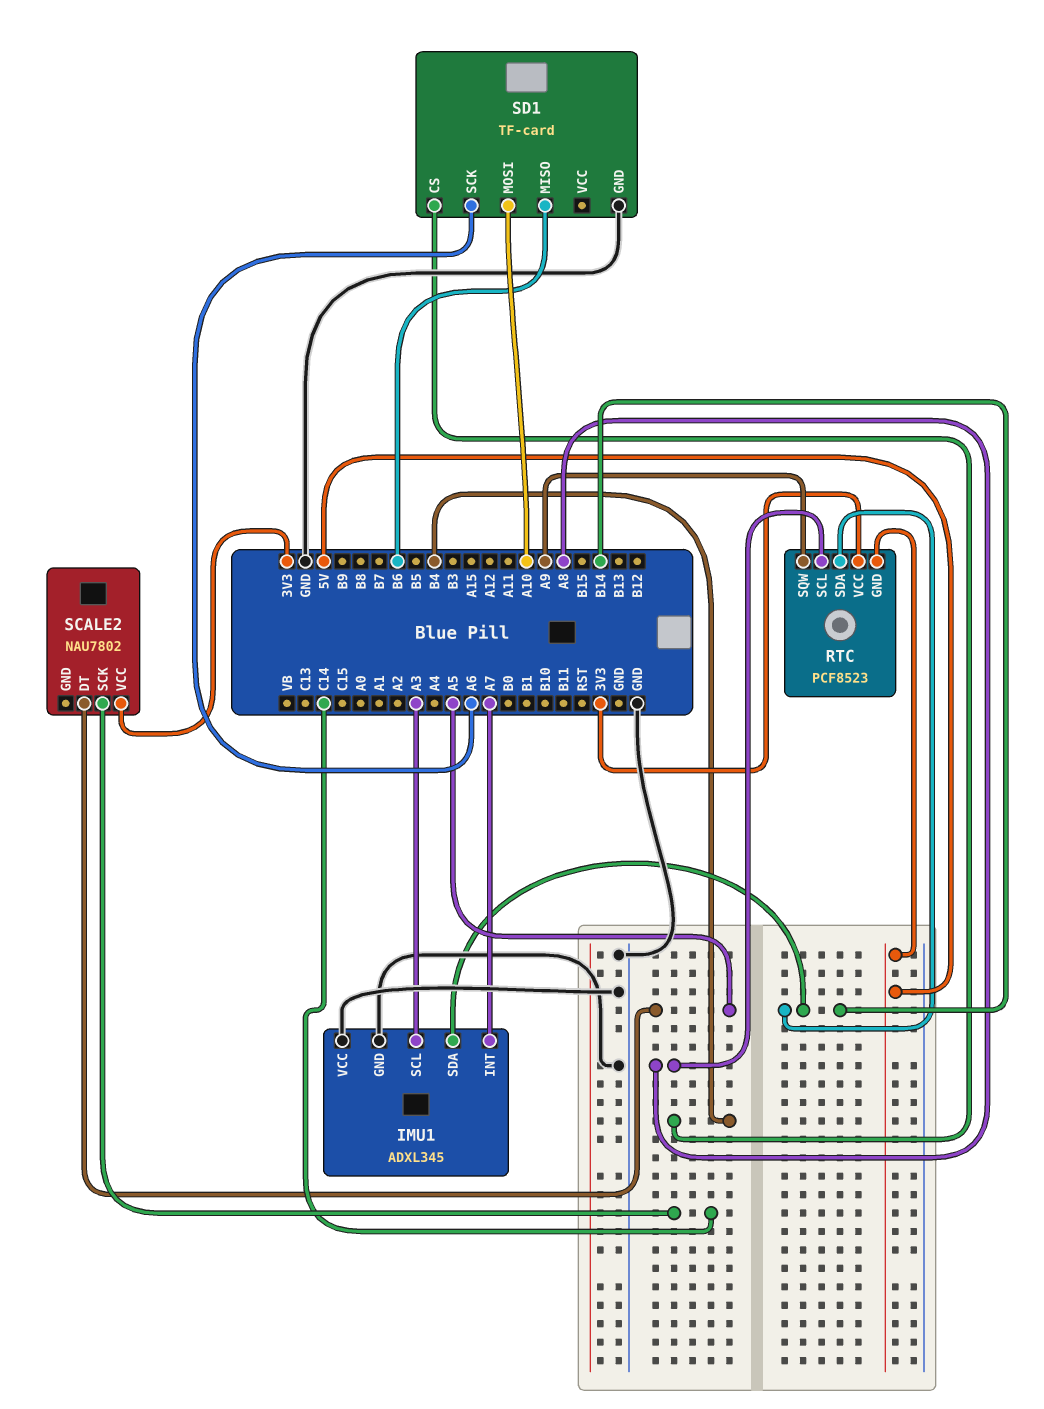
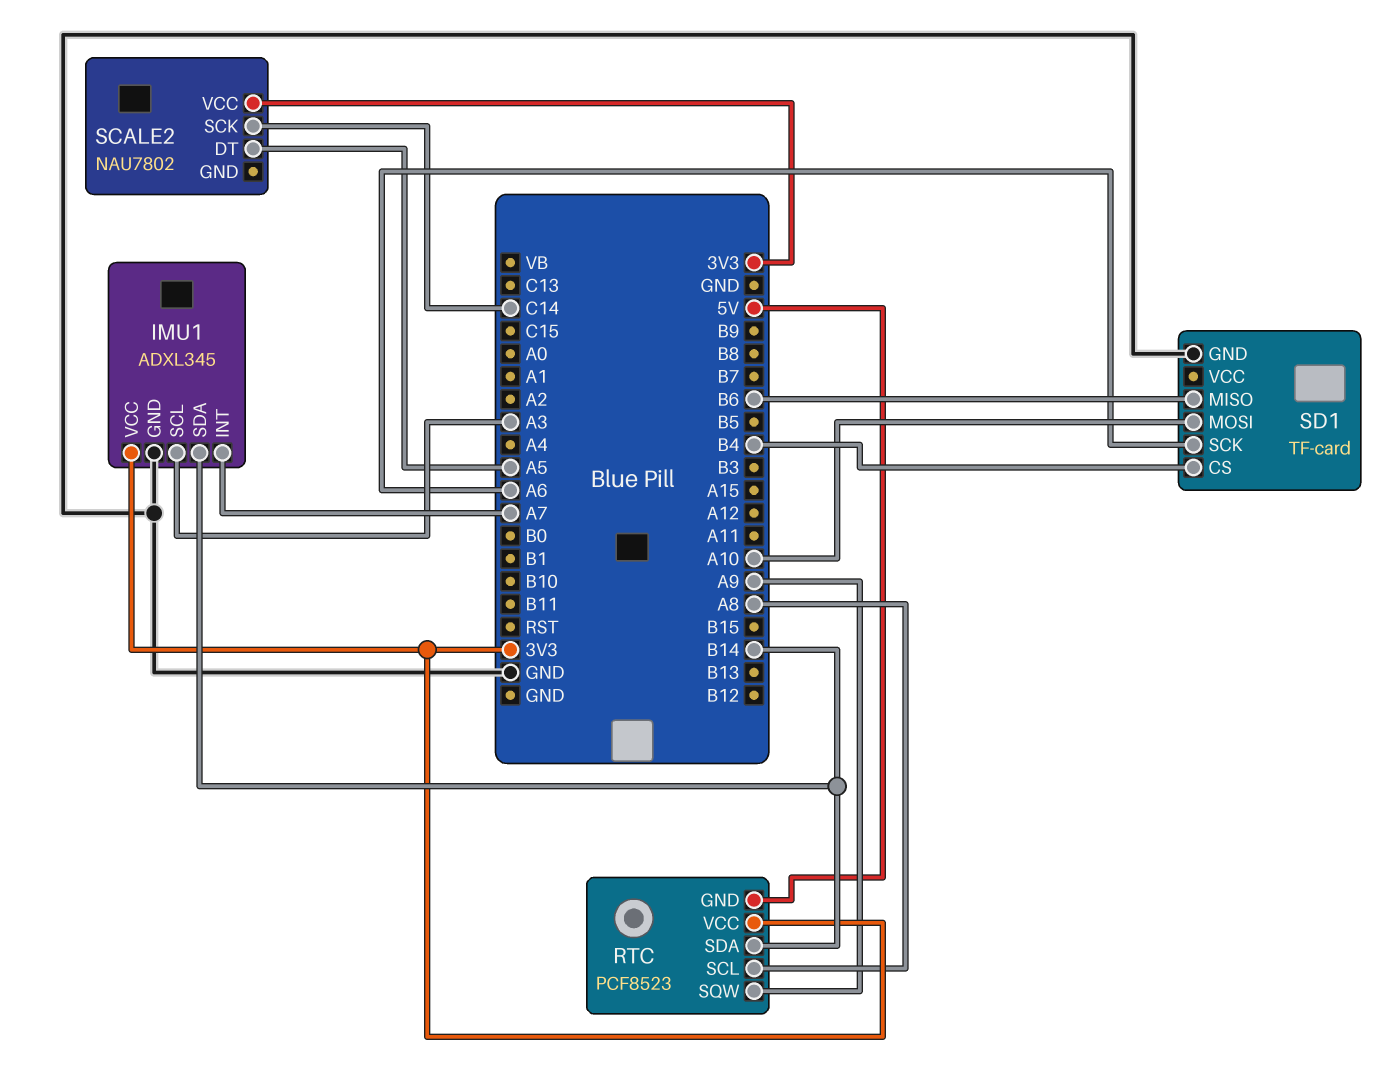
IMU1 pin VCC: GND -> 3V3

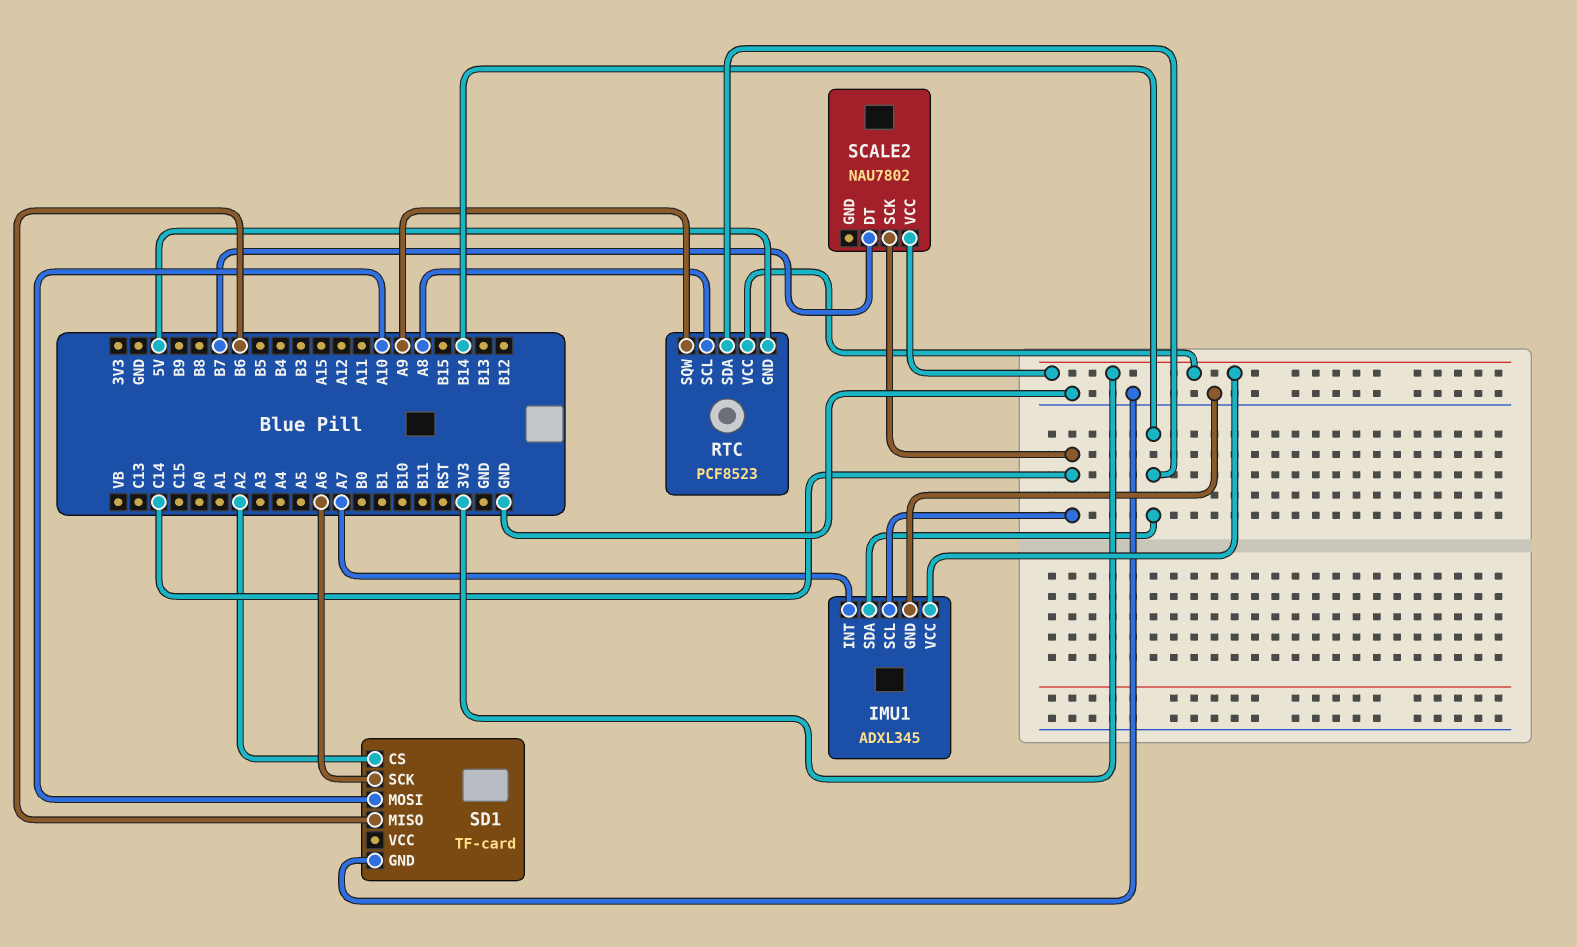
IMU1 pin SCL: A3 -> C14
SCALE2 pin DT: A5 -> B7
SD1 pin CS: B4 -> A2

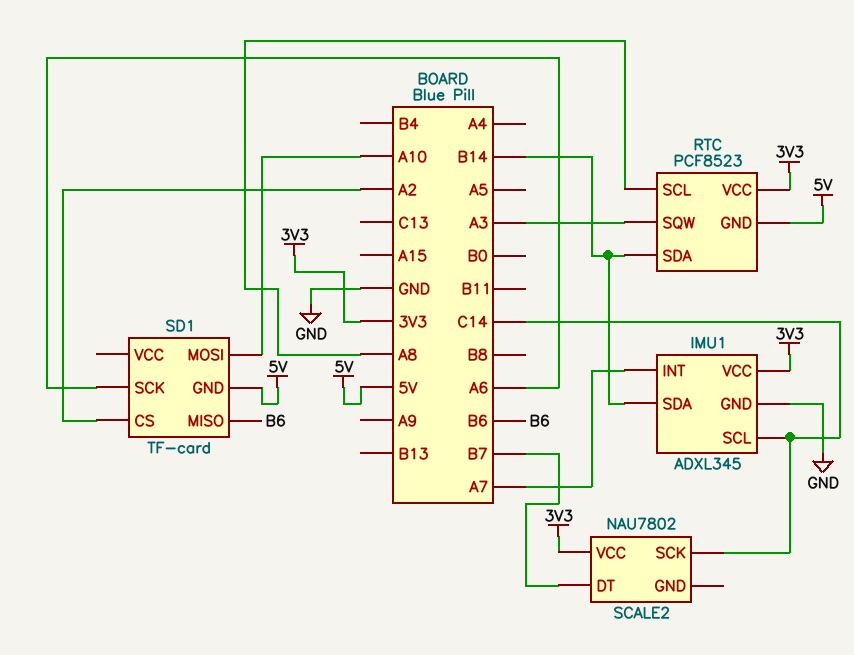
RTC pin SQW: A9 -> A3
SD1 pin GND: GND -> 5V

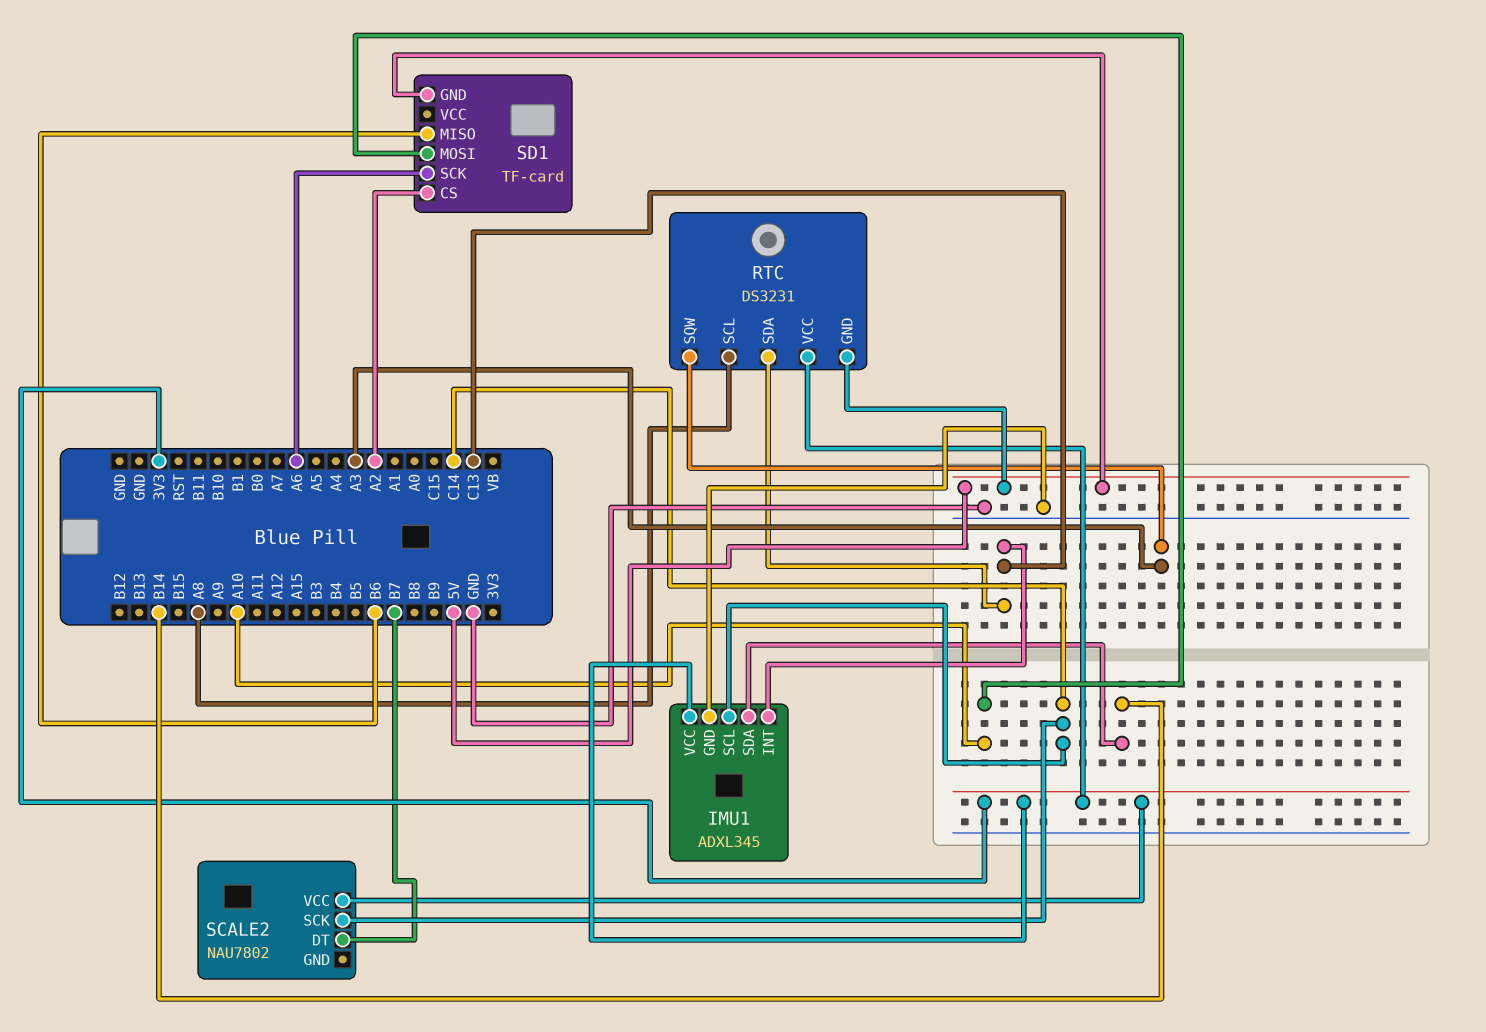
IMU1 pin INT: A7 -> C13
RTC: PCF8523 -> DS3231
RTC pin SDA: B14 -> C13

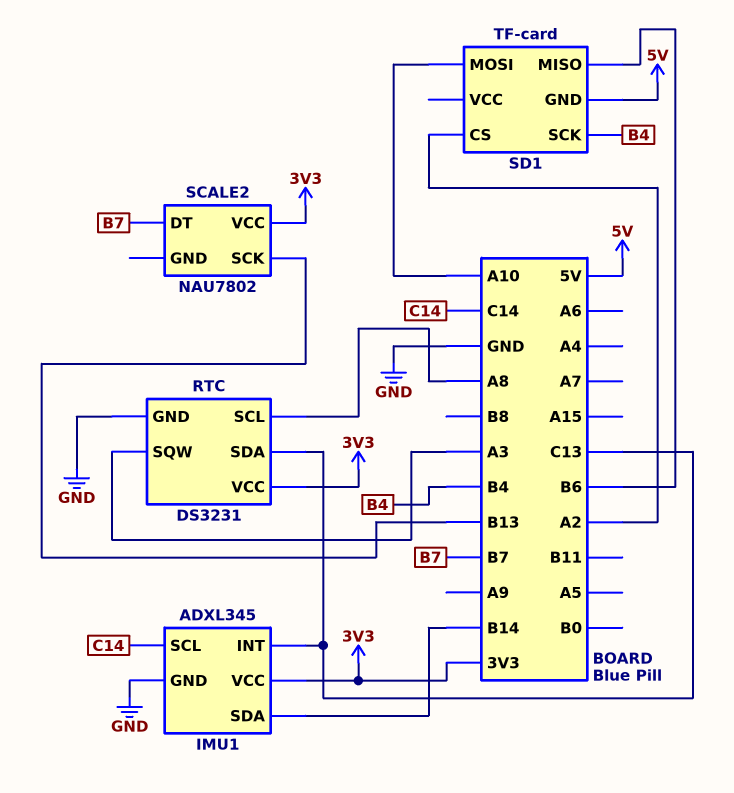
RTC pin GND: 5V -> GND
SCALE2 pin SCK: C14 -> B13
SD1 pin SCK: A6 -> B4

